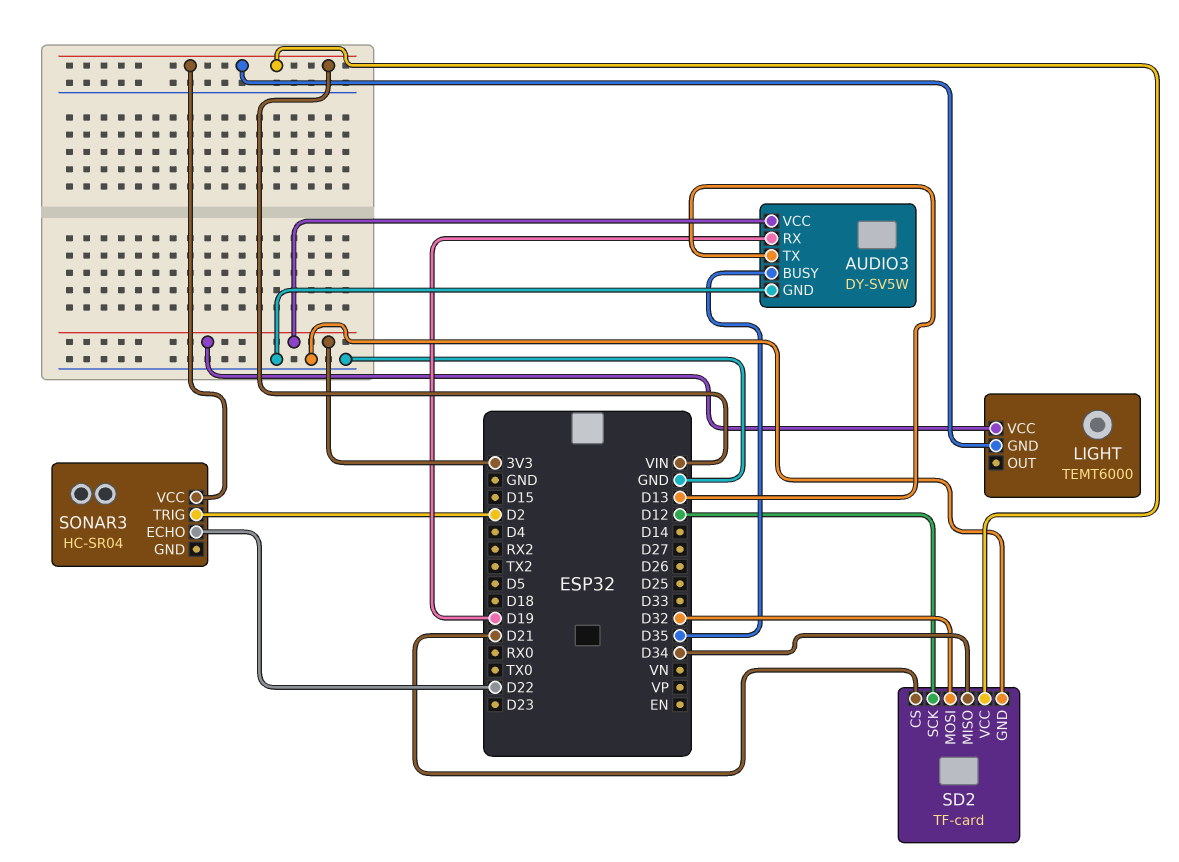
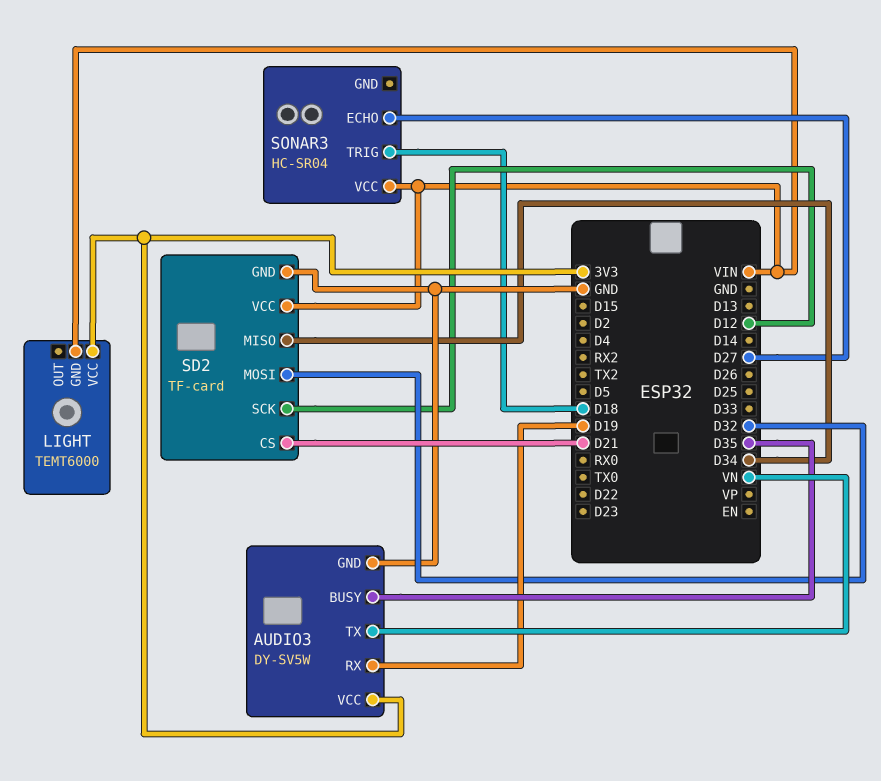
AUDIO3 pin TX: D13 -> VN
SONAR3 pin ECHO: D22 -> D27
SONAR3 pin TRIG: D2 -> D18

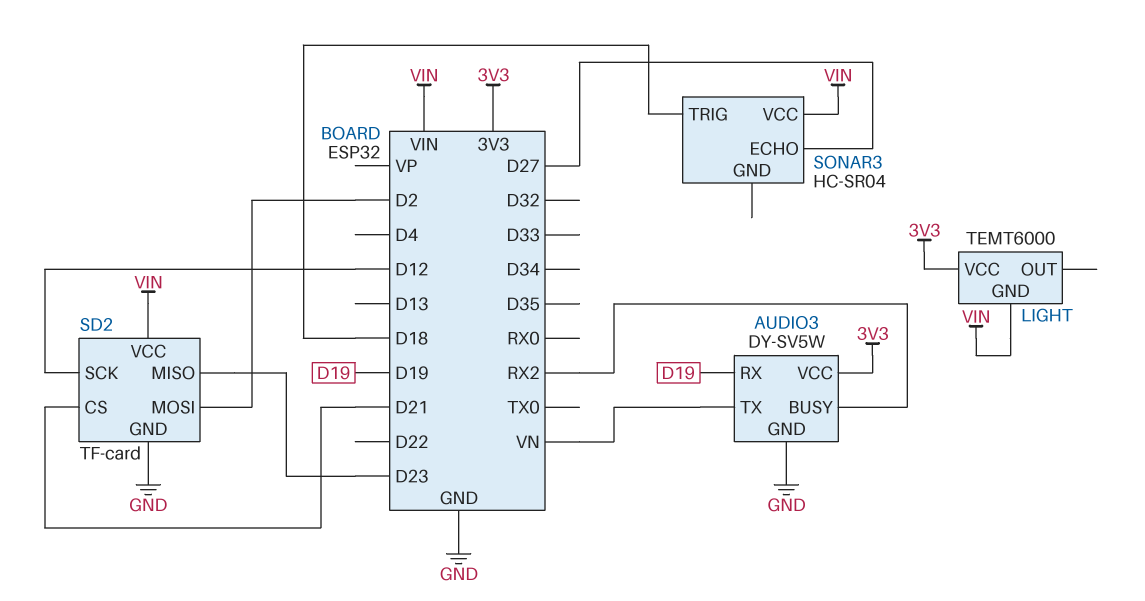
AUDIO3 pin BUSY: D35 -> RX2
SD2 pin MISO: D34 -> D23
SD2 pin MOSI: D32 -> D2

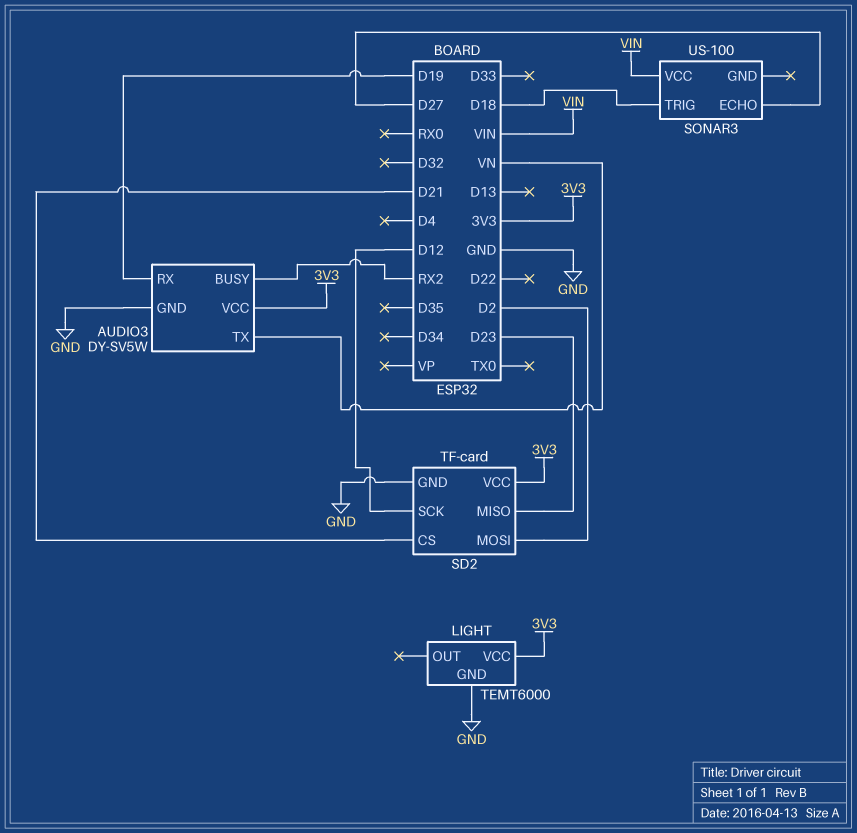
LIGHT pin GND: VIN -> GND
SD2 pin VCC: VIN -> 3V3
SONAR3: HC-SR04 -> US-100

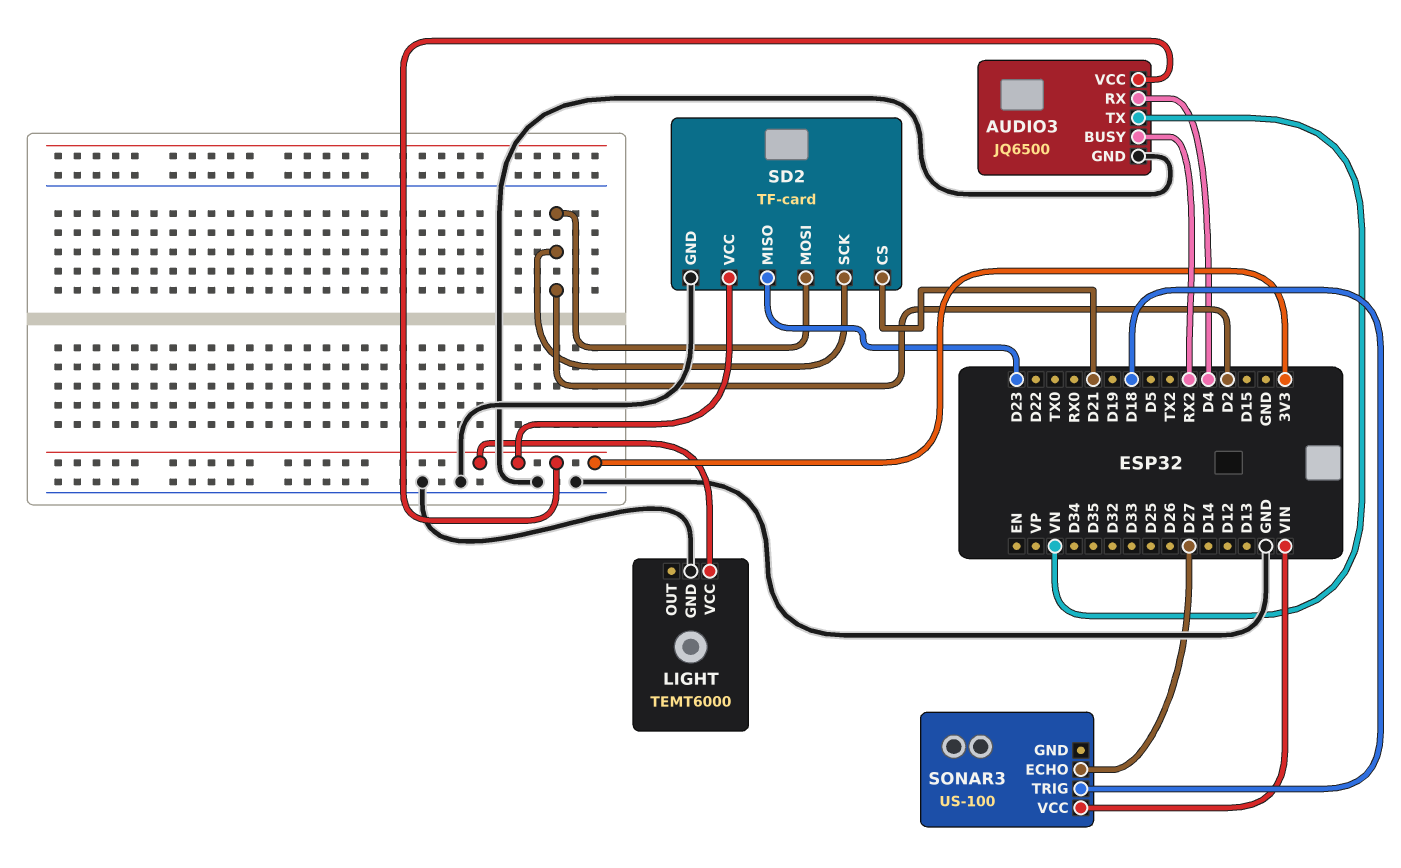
AUDIO3: DY-SV5W -> JQ6500
AUDIO3 pin RX: D19 -> D4
SD2 pin SCK: D12 -> D2

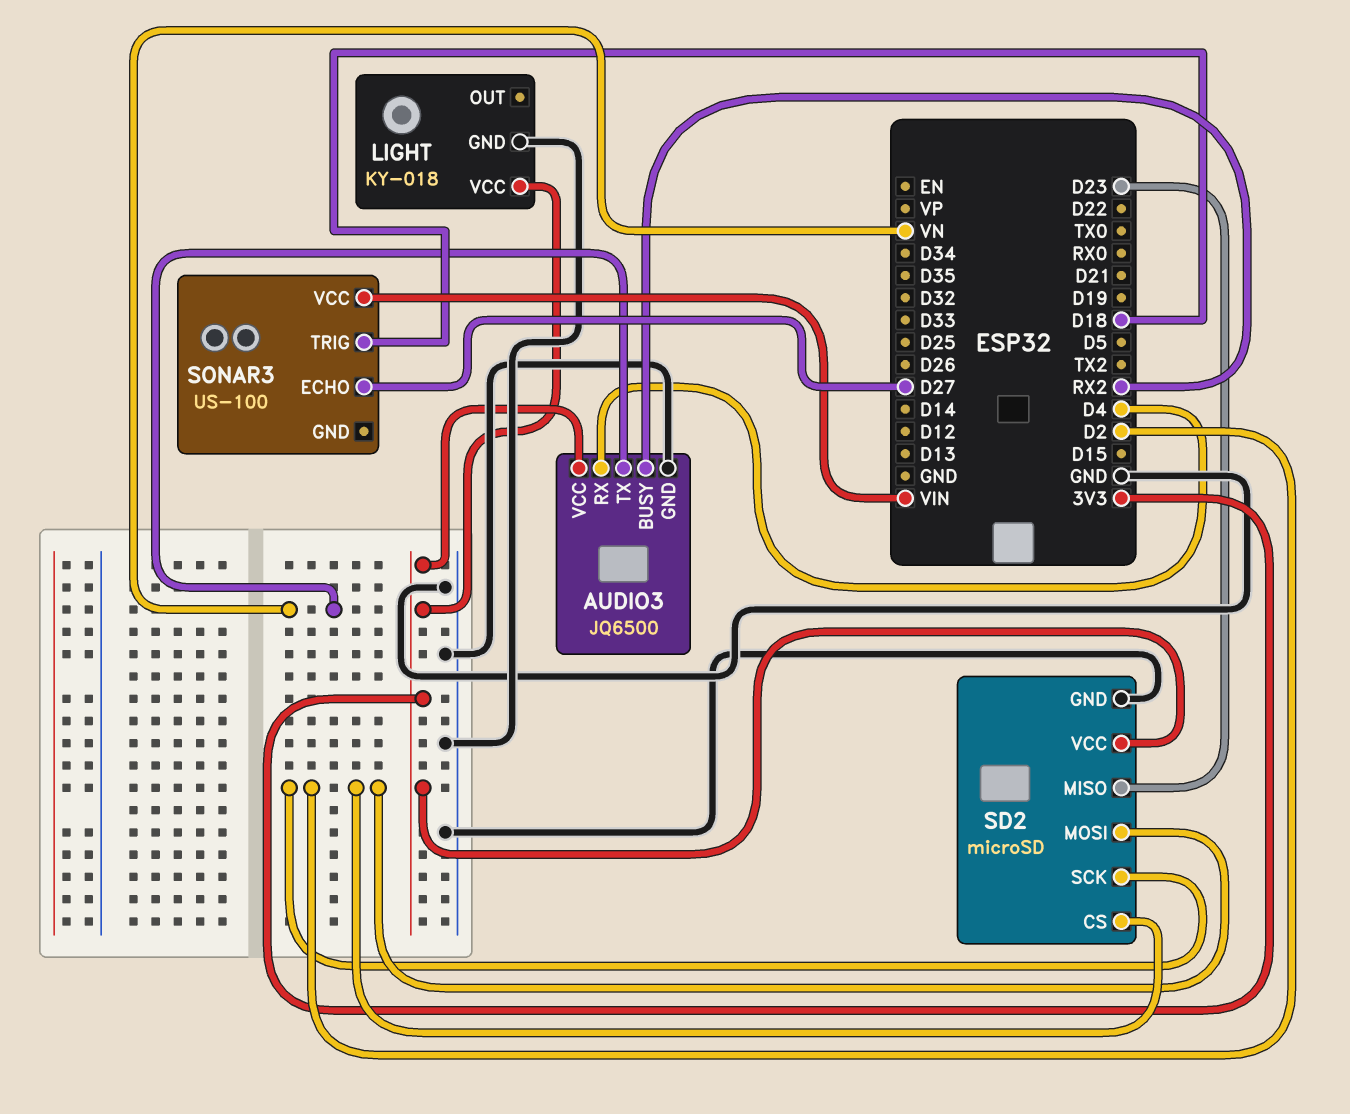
LIGHT: TEMT6000 -> KY-018
SD2: TF-card -> microSD
SD2 pin CS: D21 -> D2

